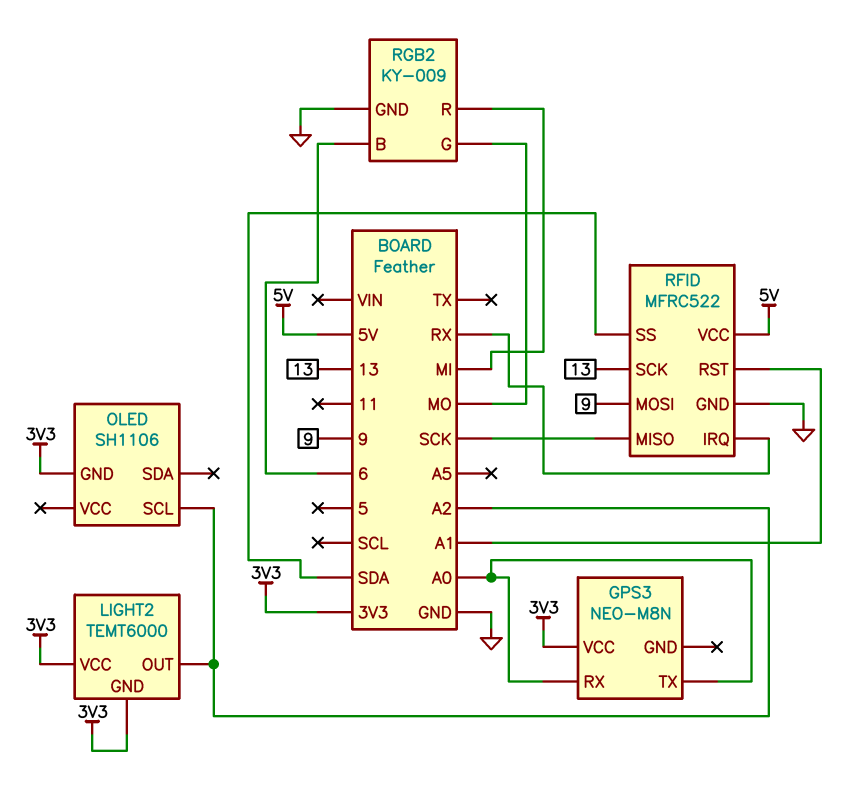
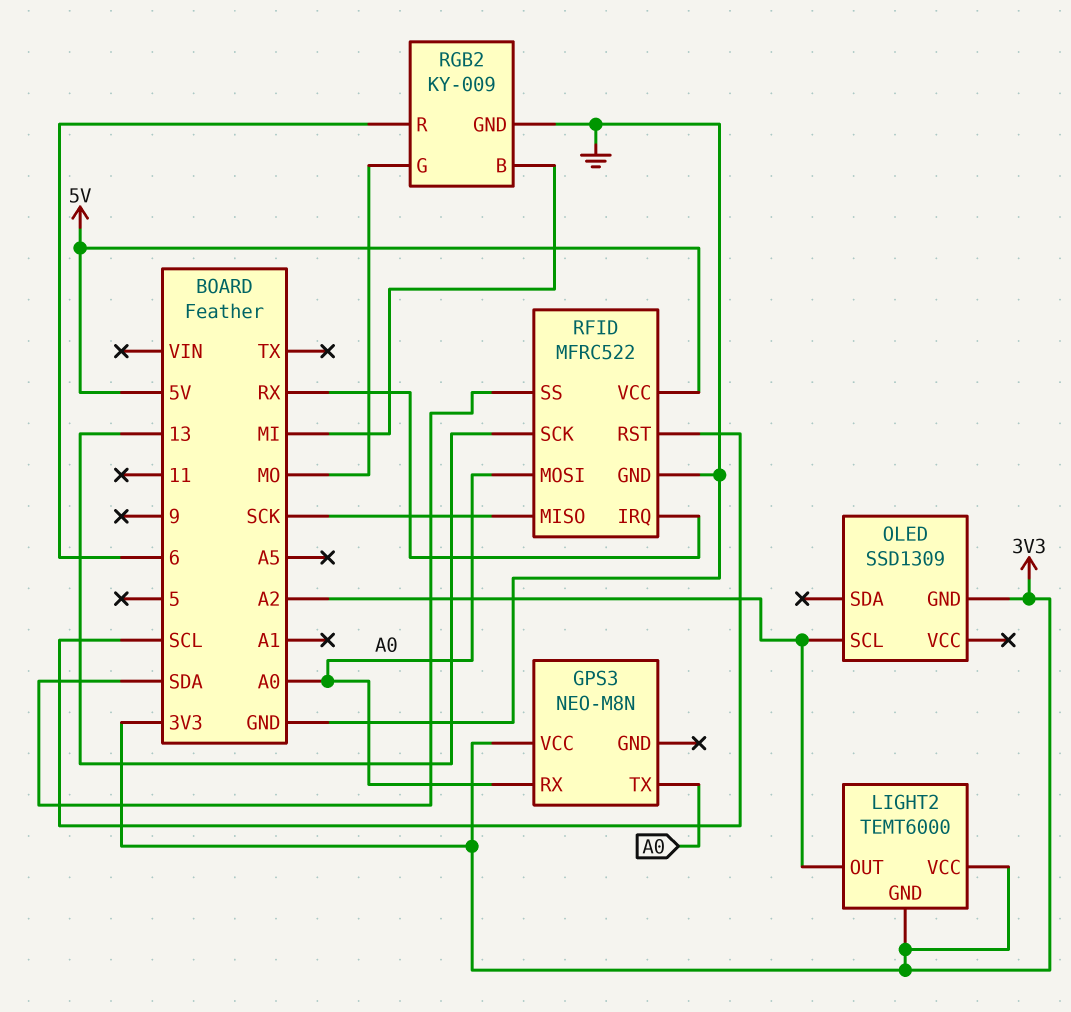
OLED: SH1106 -> SSD1309
RFID pin MOSI: 9 -> A0
RFID pin RST: A1 -> SCL
RGB2 pin B: 6 -> MI
RGB2 pin R: MI -> 6

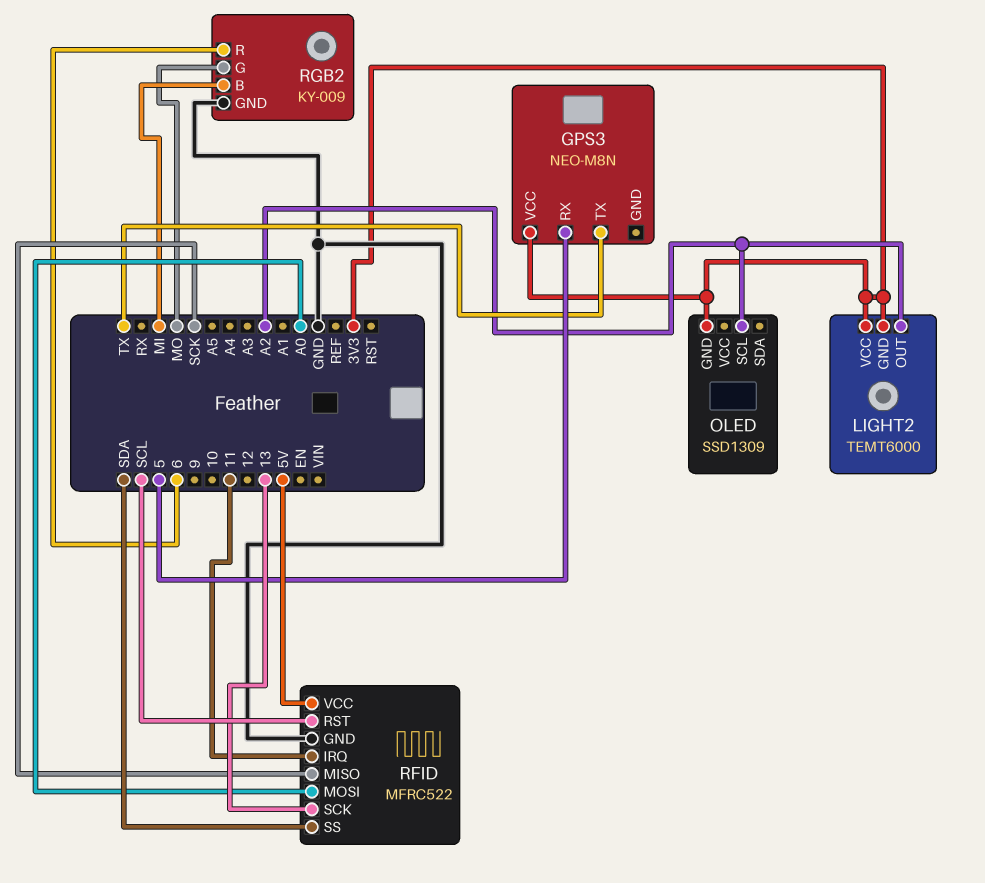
GPS3 pin RX: A0 -> 5
GPS3 pin TX: A0 -> TX
RFID pin IRQ: RX -> 11

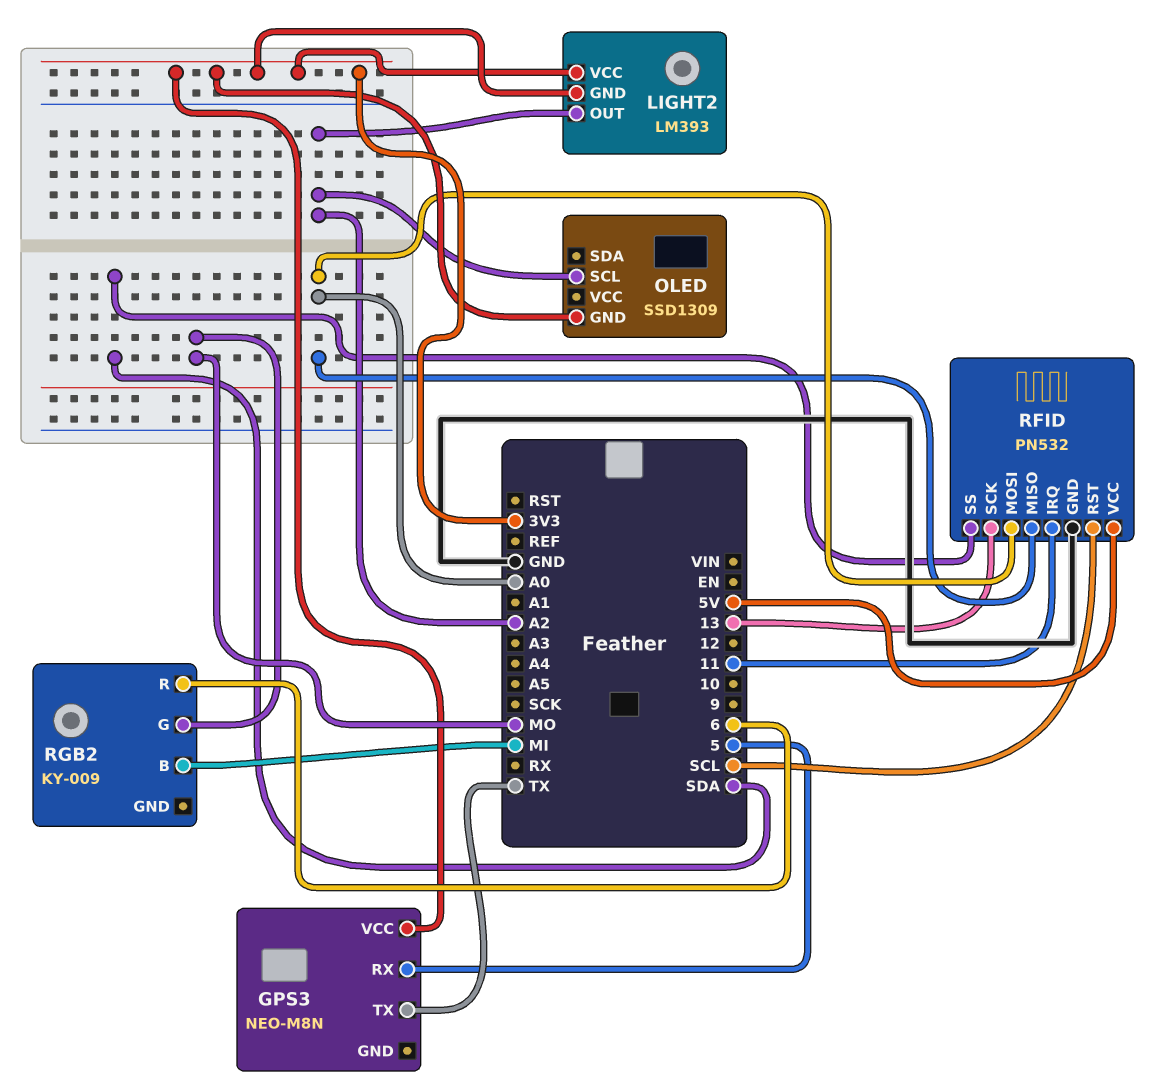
LIGHT2: TEMT6000 -> LM393
RFID: MFRC522 -> PN532
RFID pin MISO: SCK -> A0
RGB2 pin GND: GND -> none

